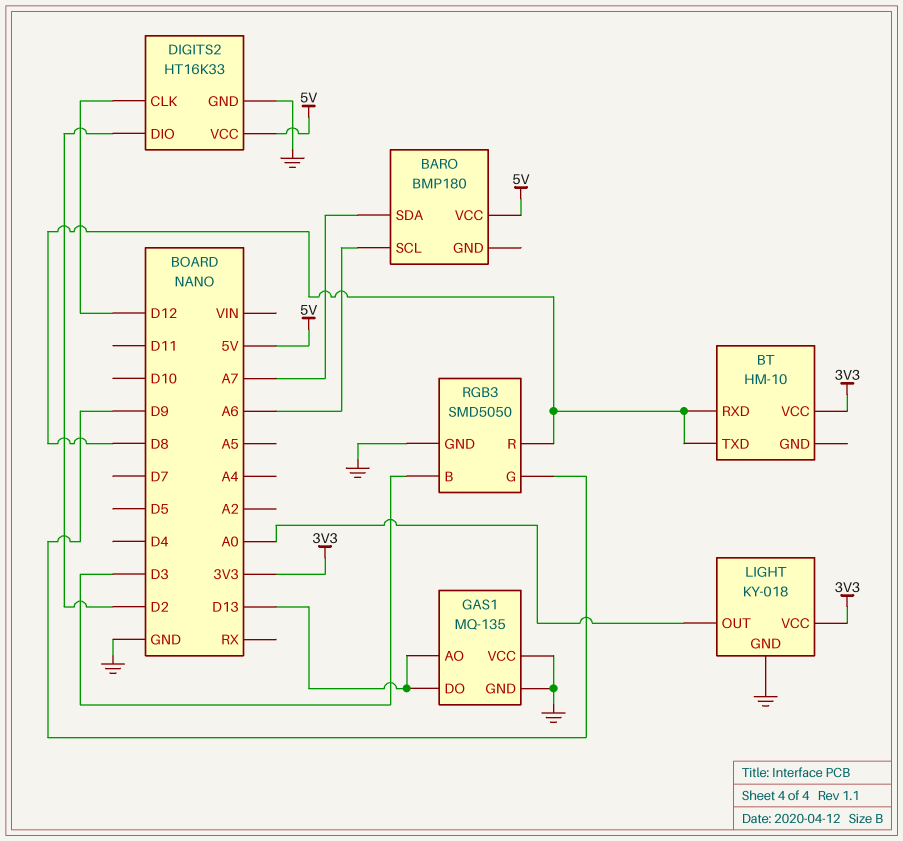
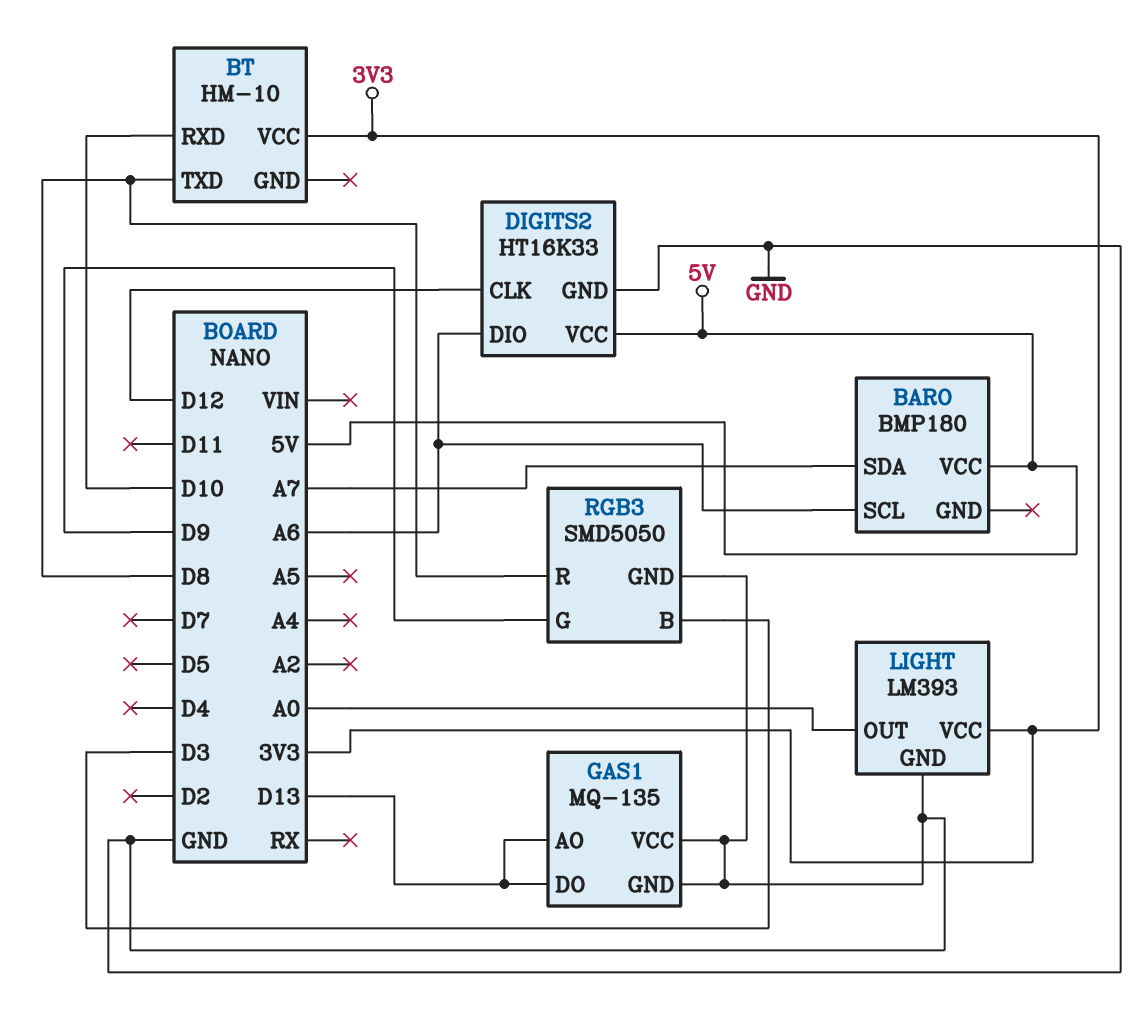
BT pin RXD: D8 -> D10
DIGITS2 pin DIO: D2 -> A6
LIGHT: KY-018 -> LM393

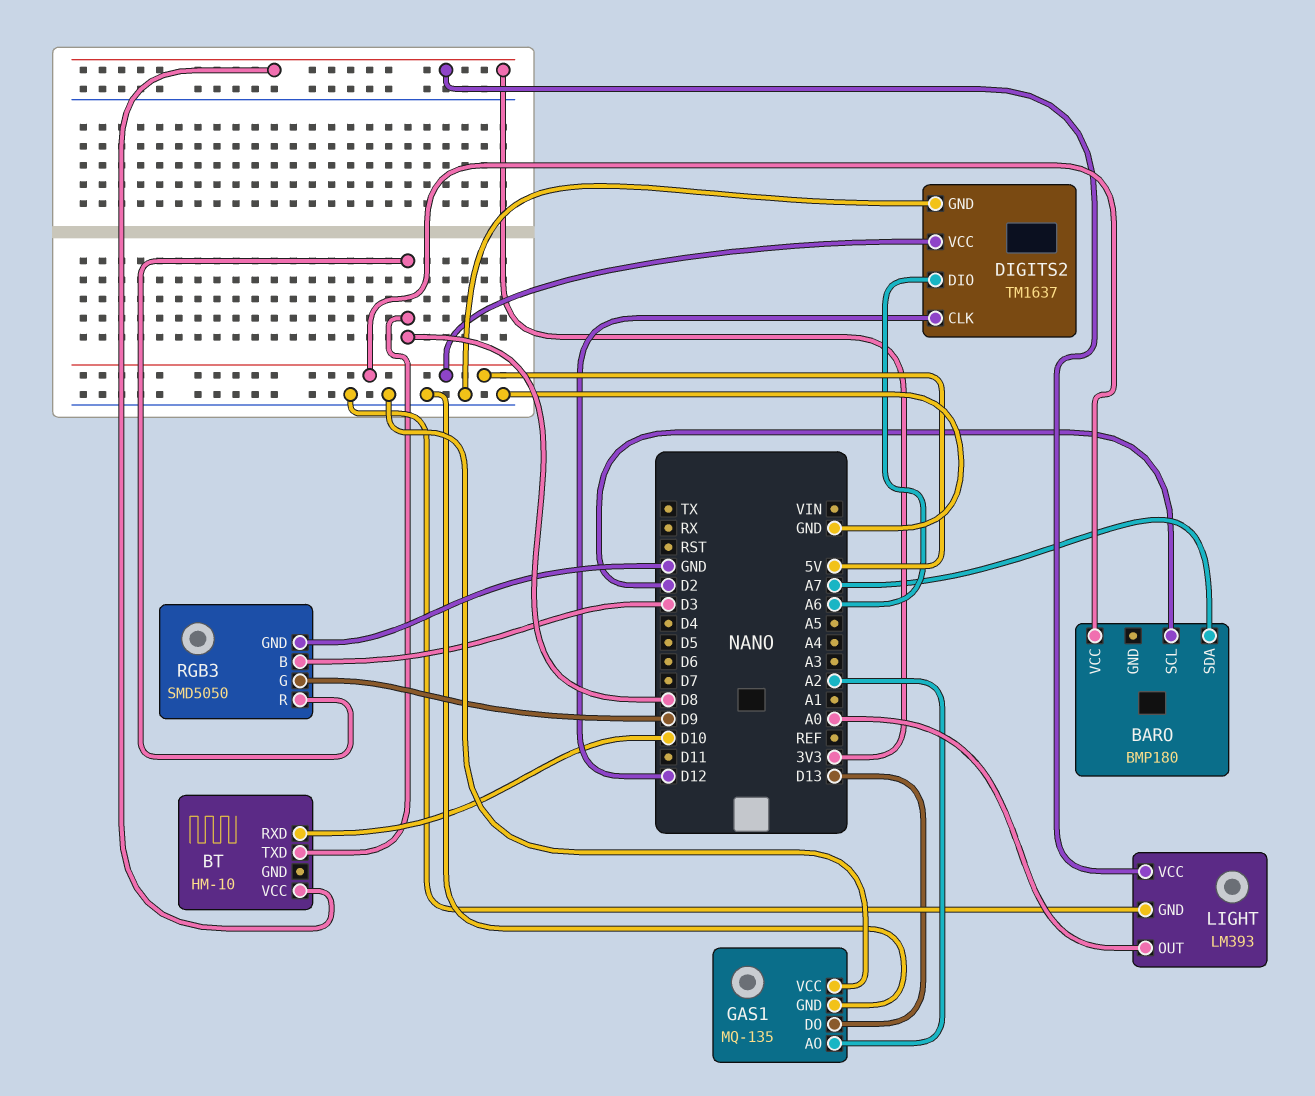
BARO pin SCL: A6 -> D2
DIGITS2: HT16K33 -> TM1637
GAS1 pin AO: D13 -> A2

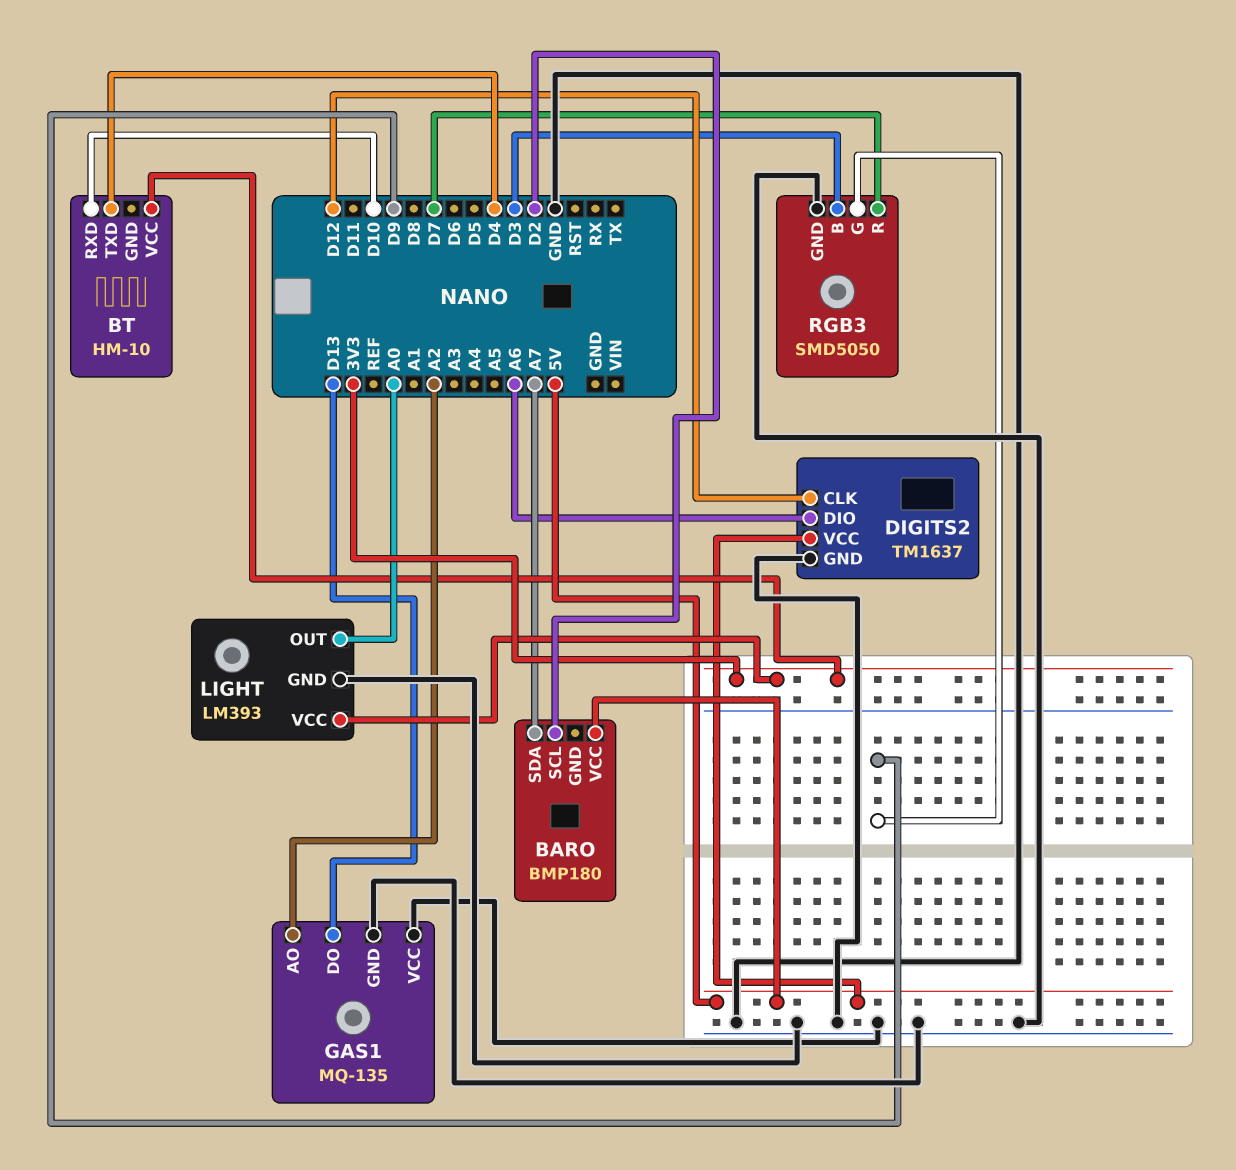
BT pin TXD: D8 -> D4
RGB3 pin R: D8 -> D7

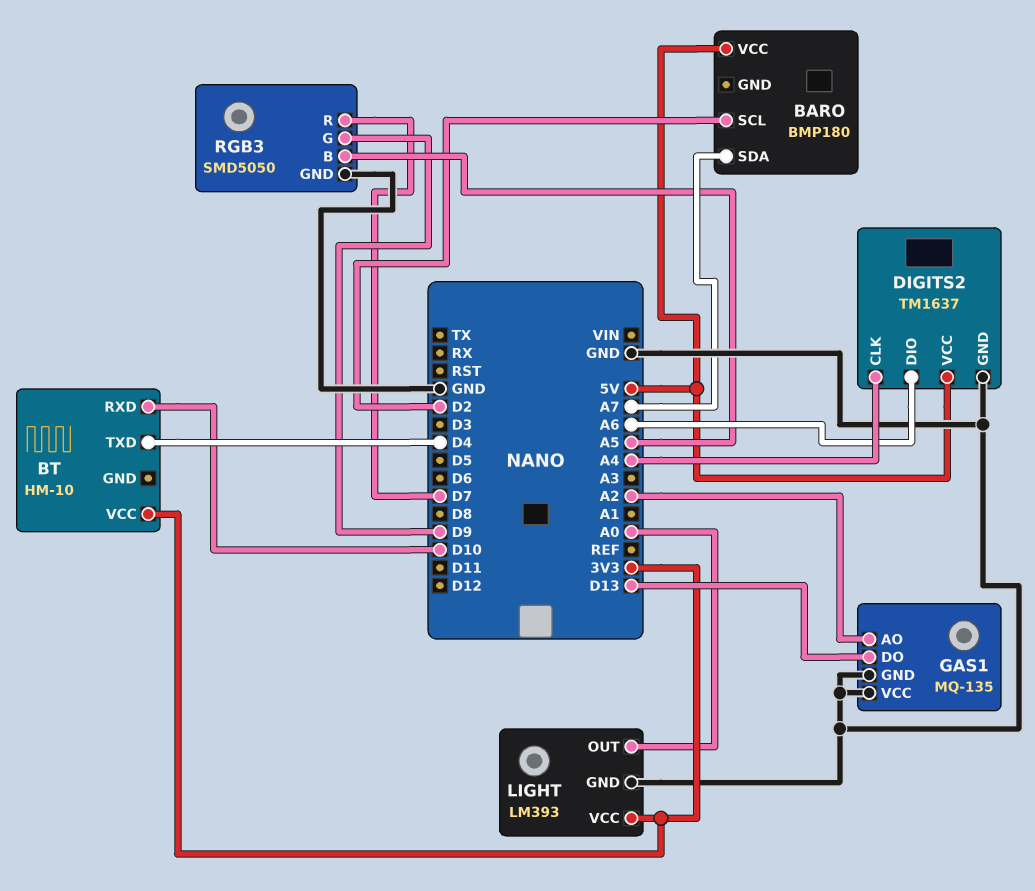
DIGITS2 pin CLK: D12 -> A4
RGB3 pin B: D3 -> A5

